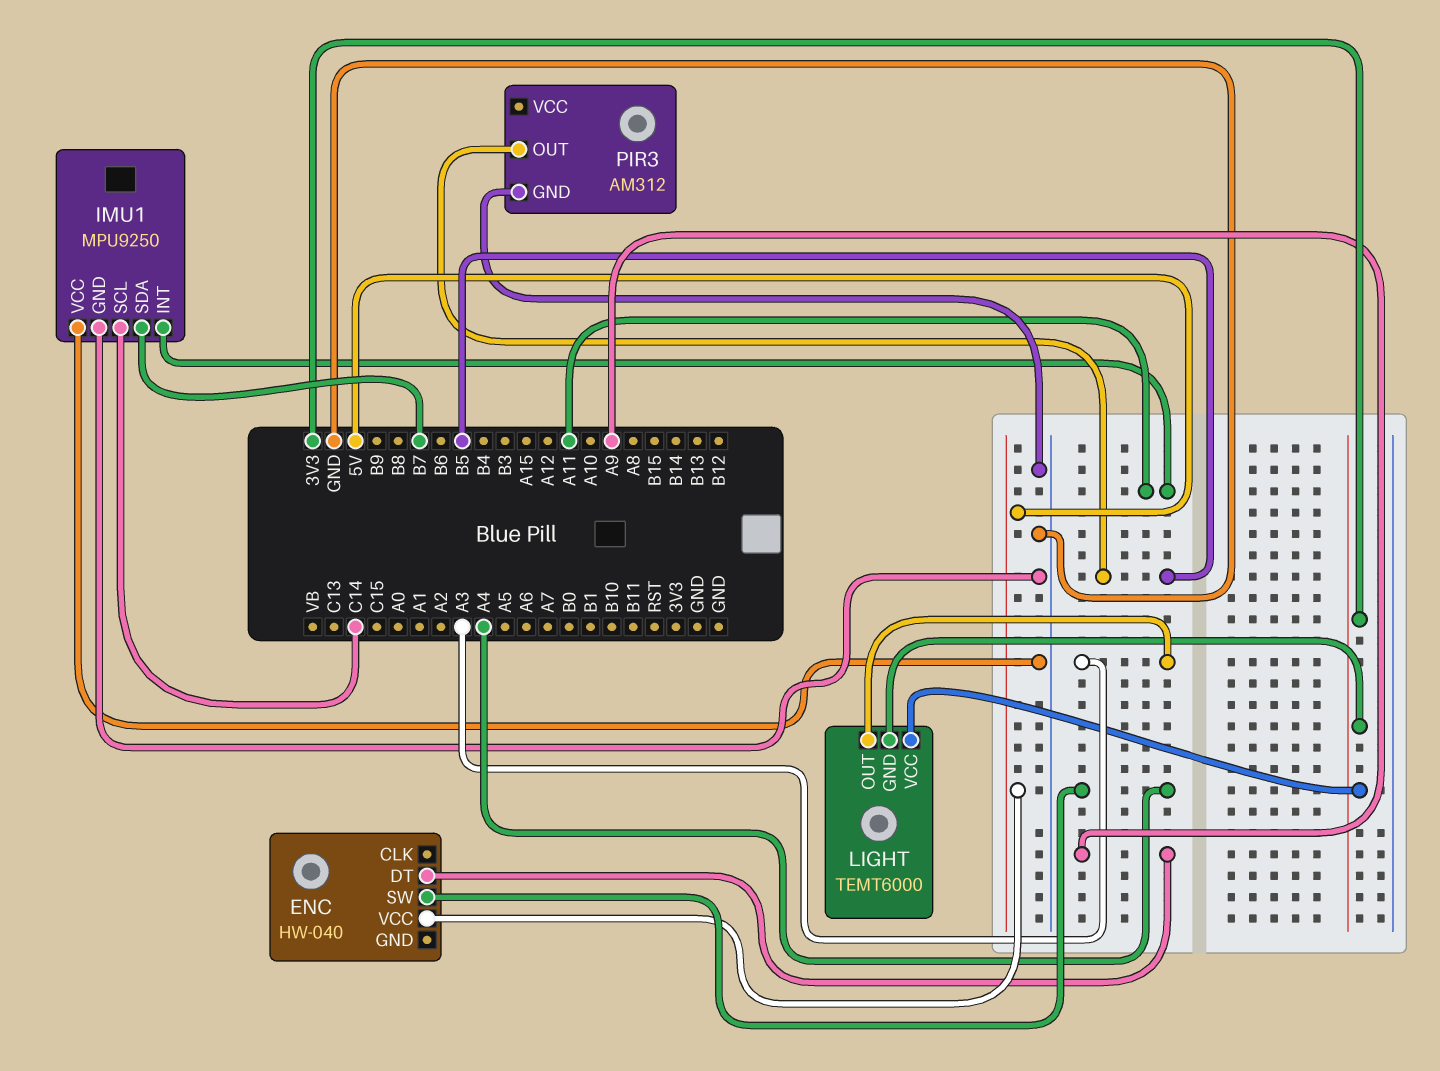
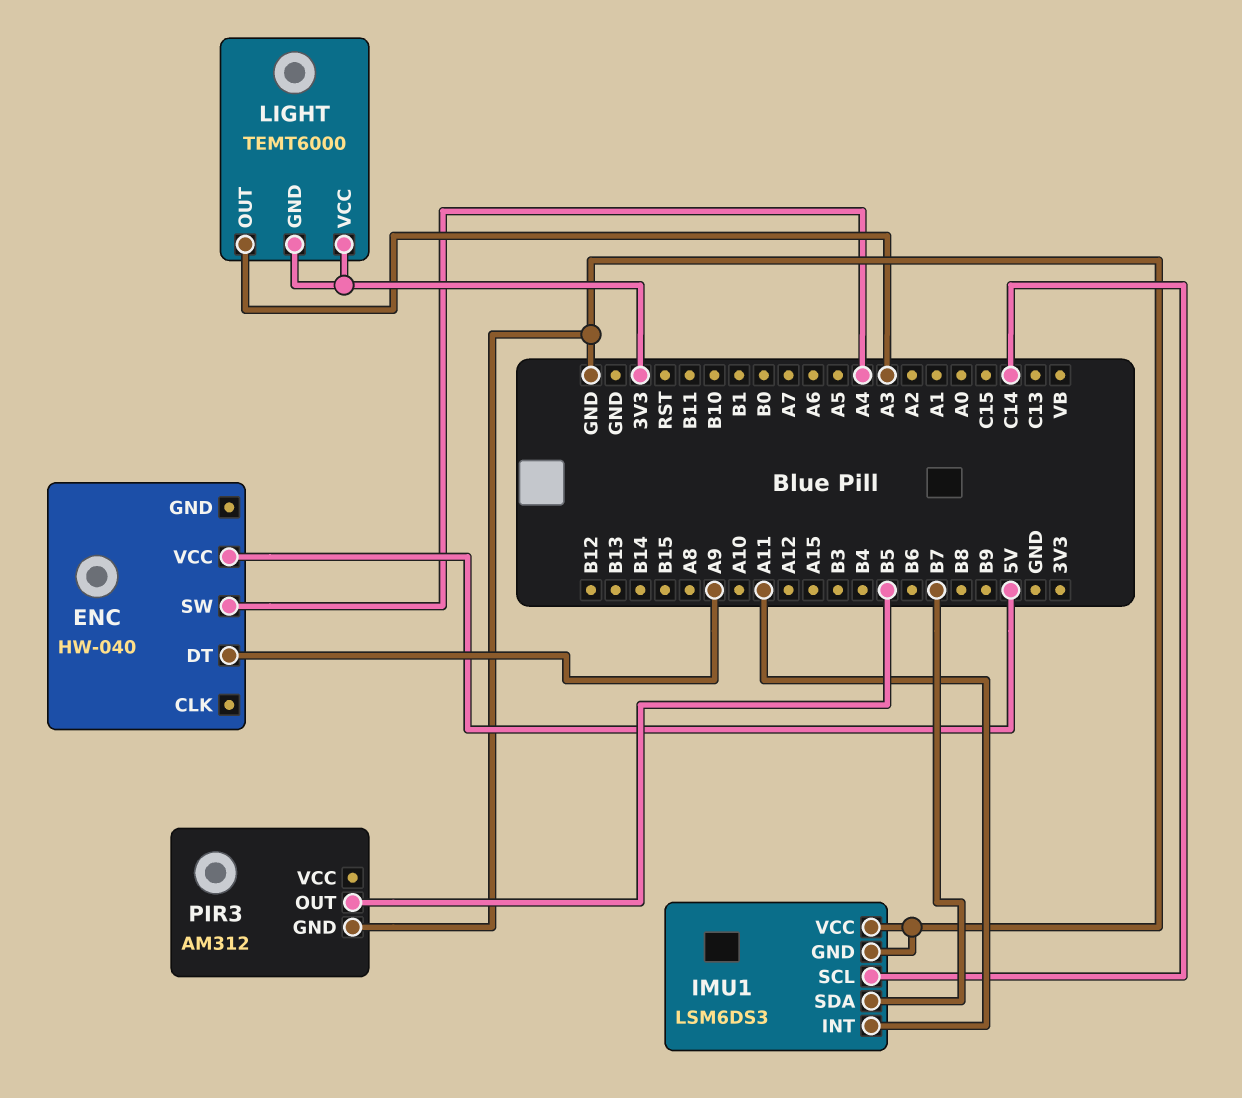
IMU1: MPU9250 -> LSM6DS3

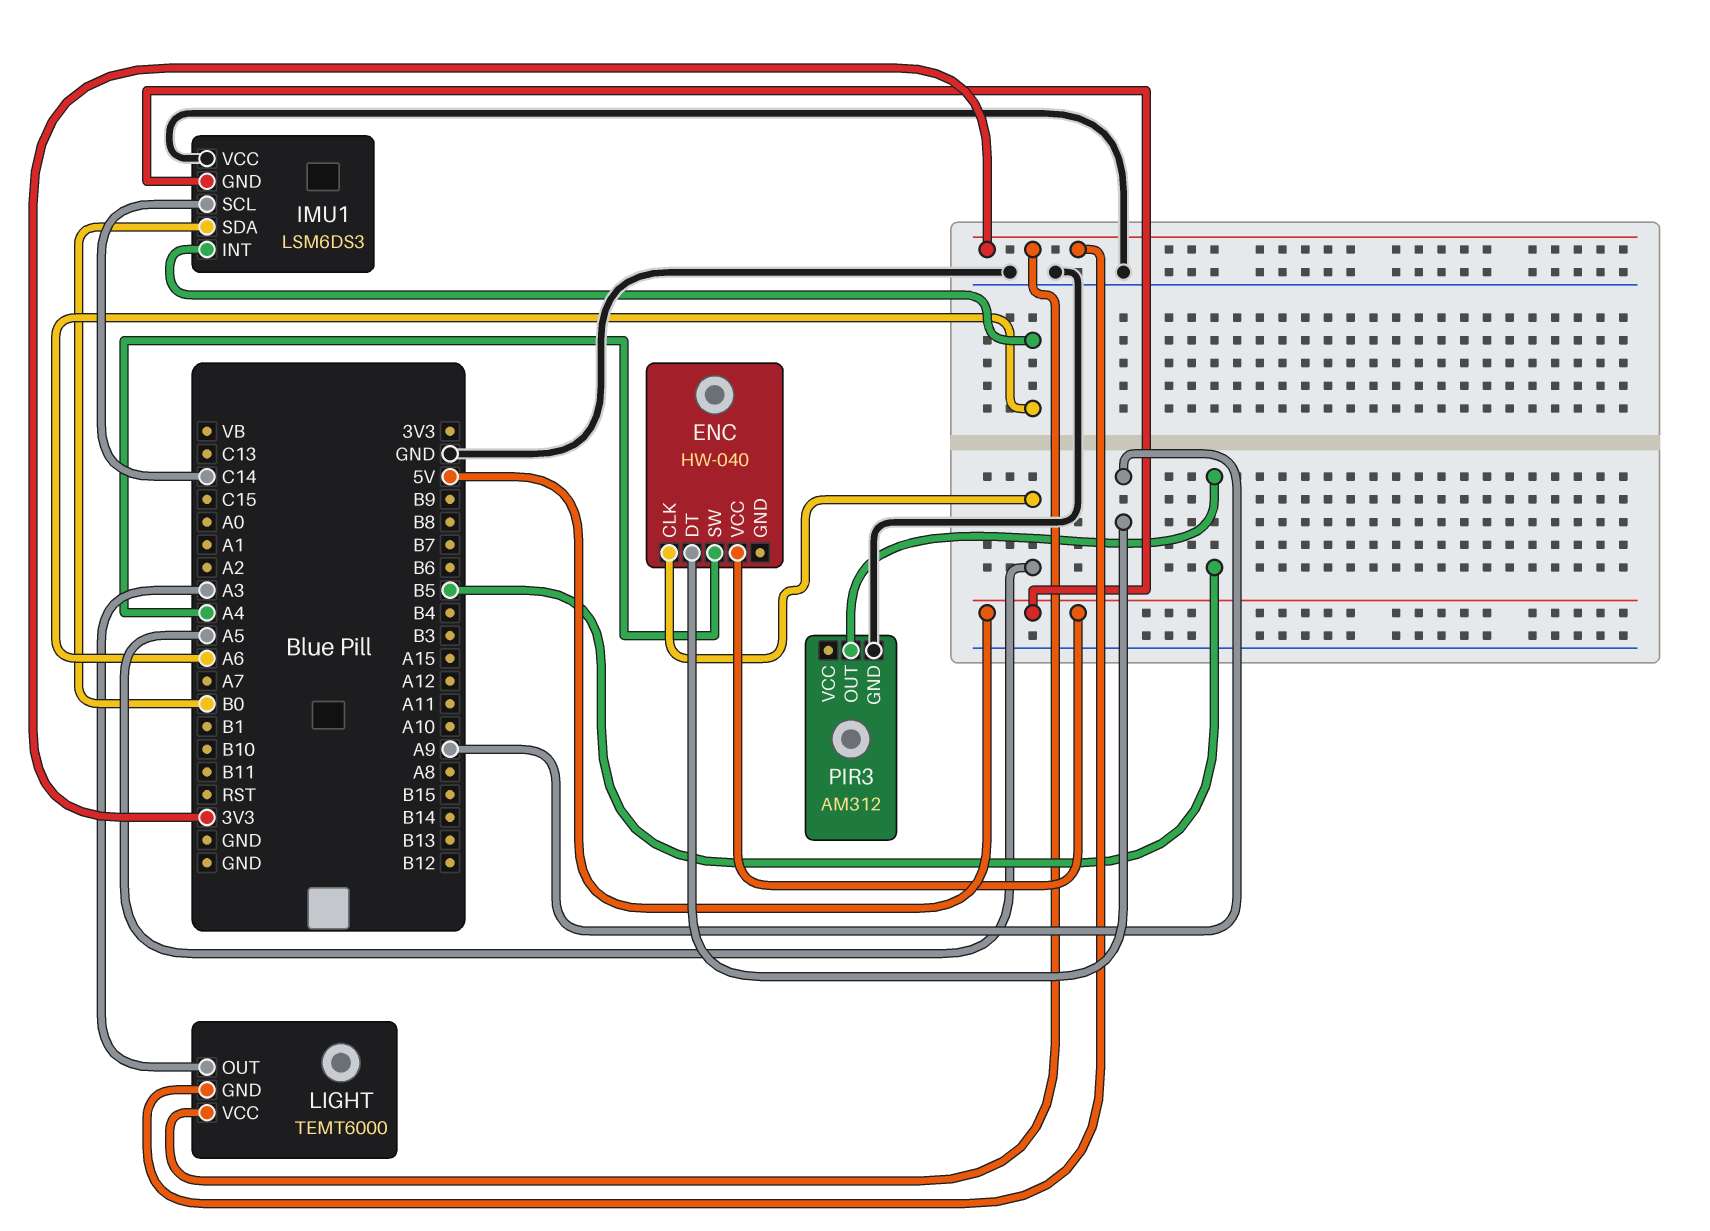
ENC pin CLK: none -> A5
IMU1 pin GND: GND -> 5V
IMU1 pin INT: A11 -> A6
IMU1 pin SDA: B7 -> B0

